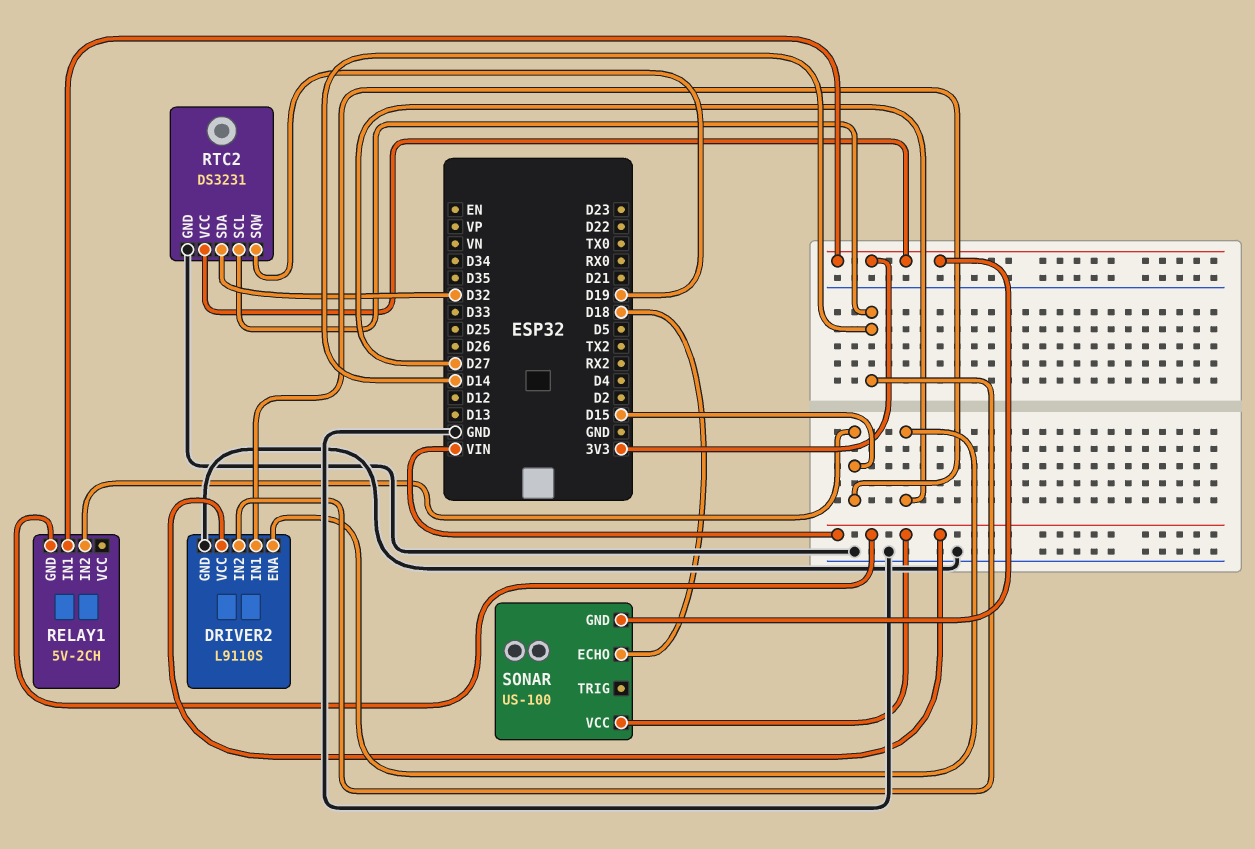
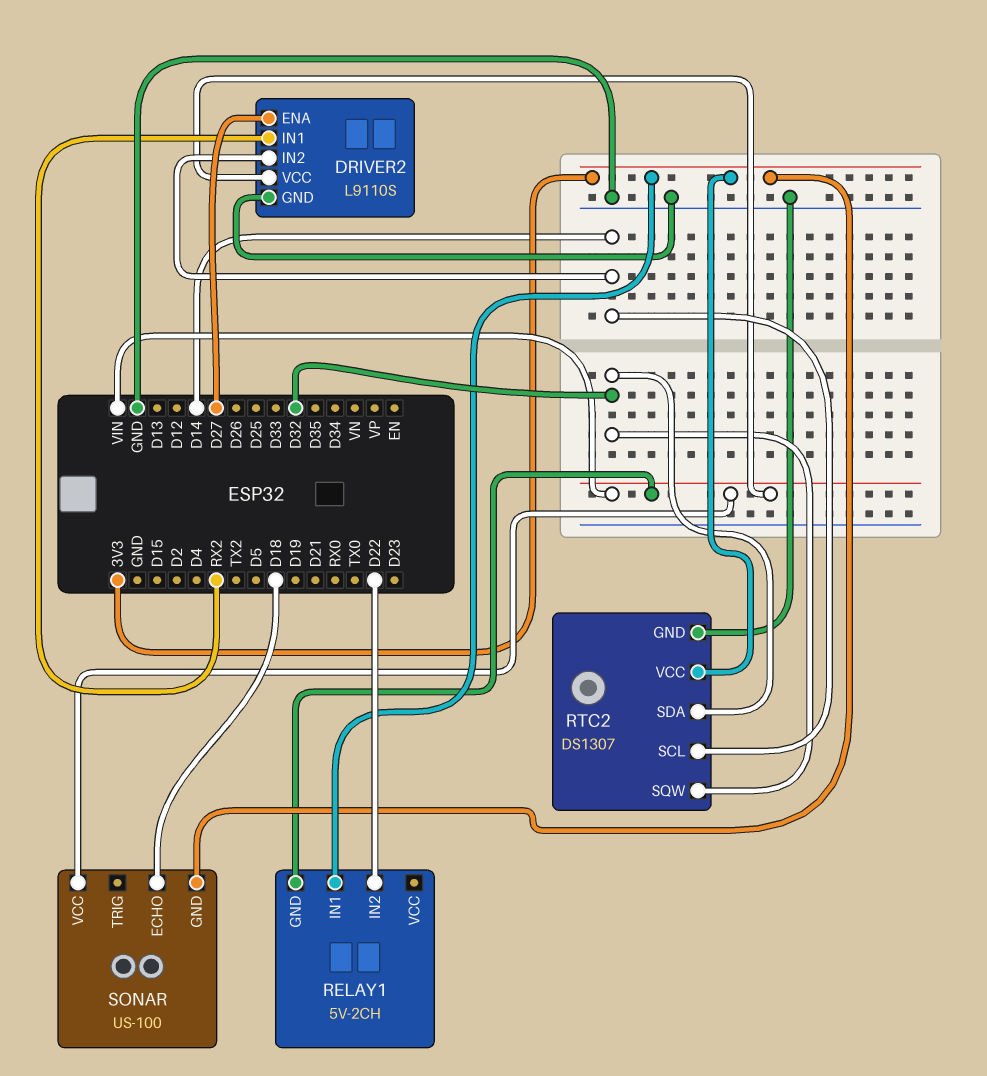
DRIVER2 pin IN1: D15 -> RX2
RELAY1 pin IN2: D15 -> D22
RTC2: DS3231 -> DS1307
RTC2 pin SQW: D19 -> D32

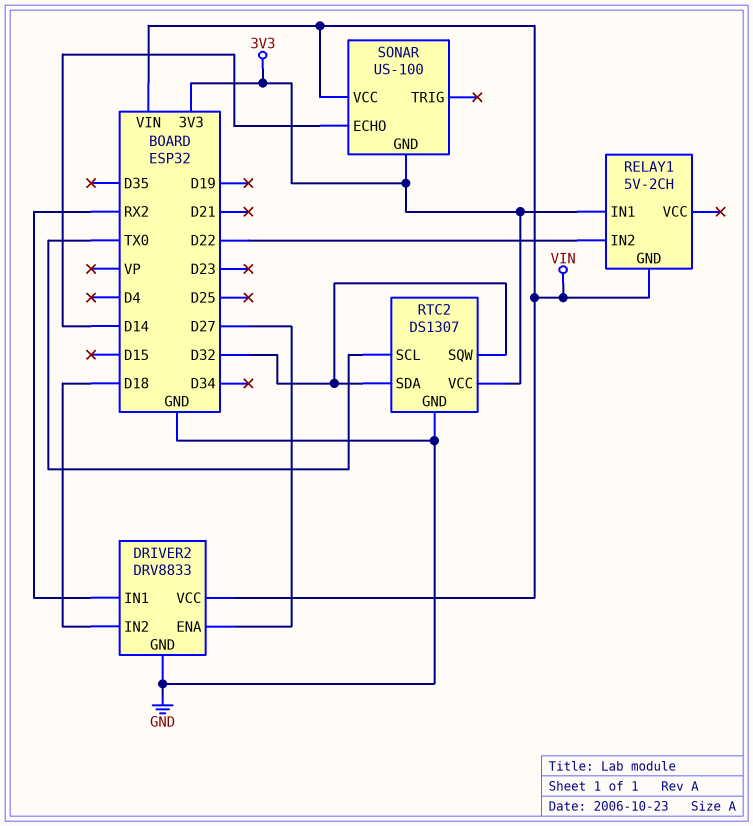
DRIVER2: L9110S -> DRV8833
DRIVER2 pin IN2: D14 -> D18
RTC2 pin SCL: D14 -> TX0
SONAR pin ECHO: D18 -> D14

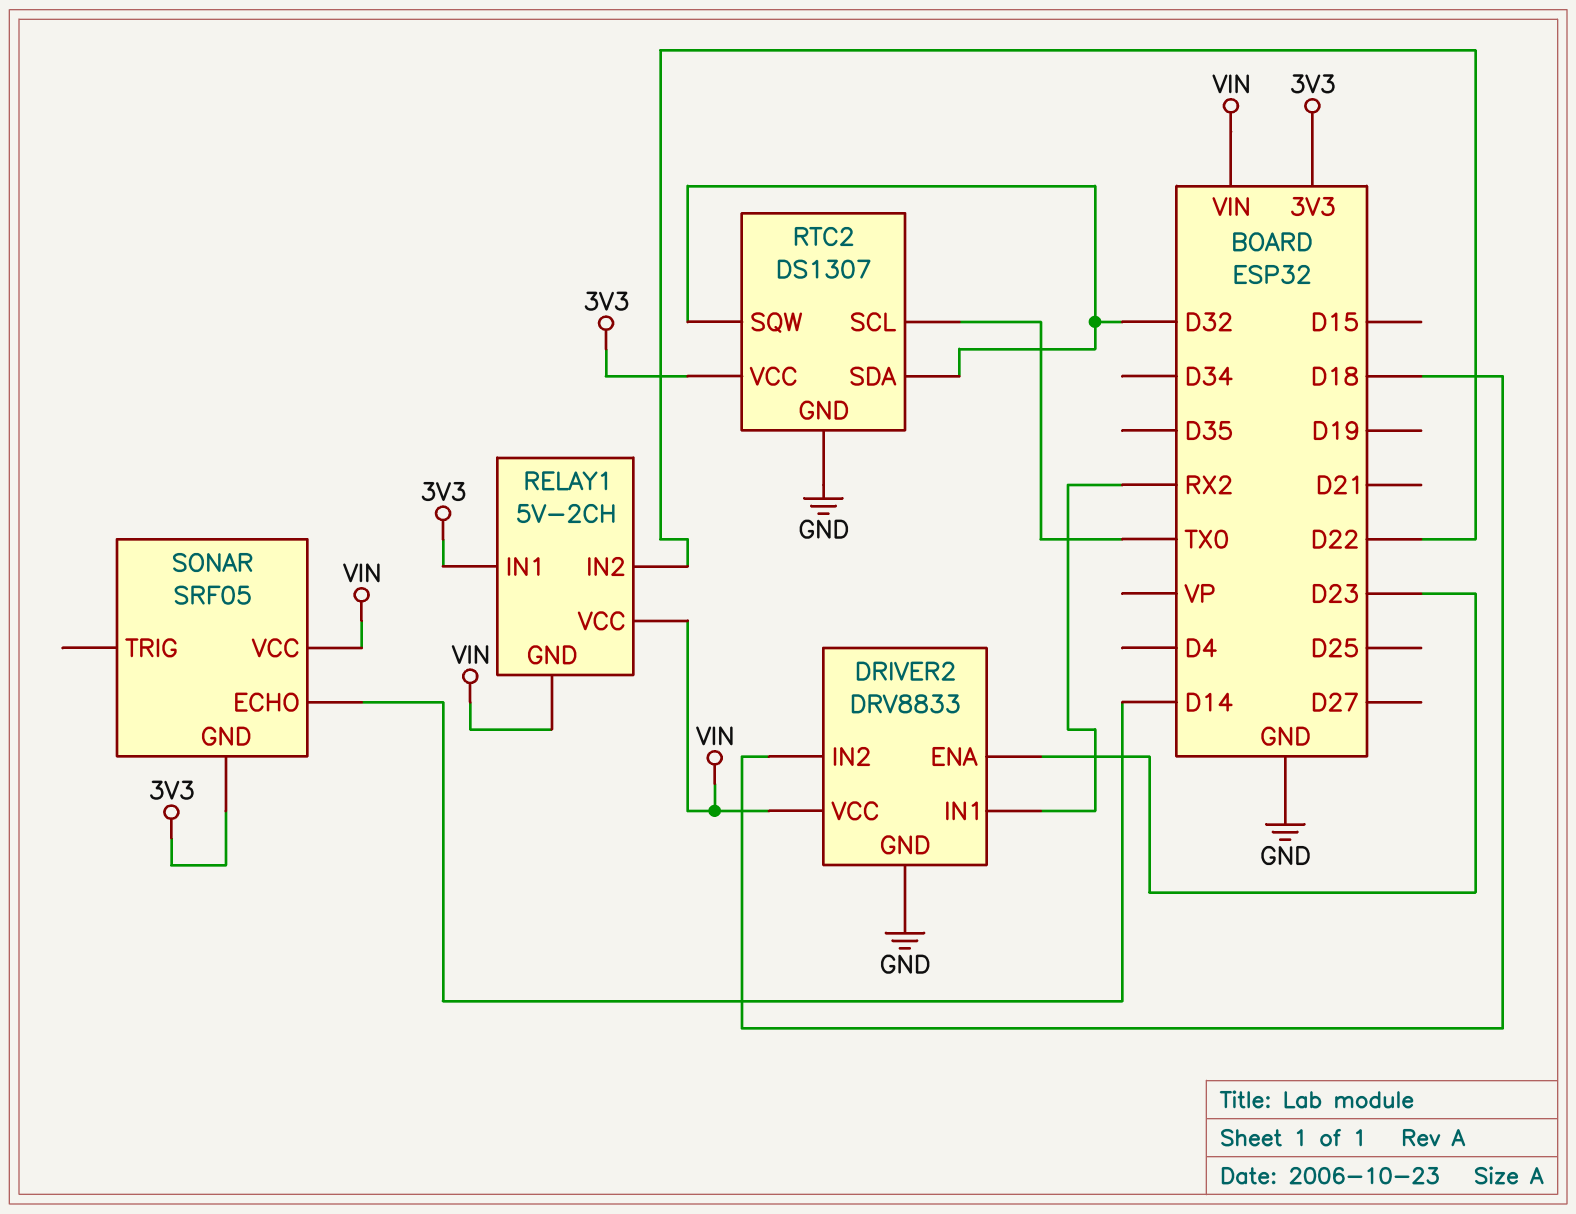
DRIVER2 pin ENA: D27 -> D23
RELAY1 pin VCC: none -> VIN
SONAR: US-100 -> SRF05

